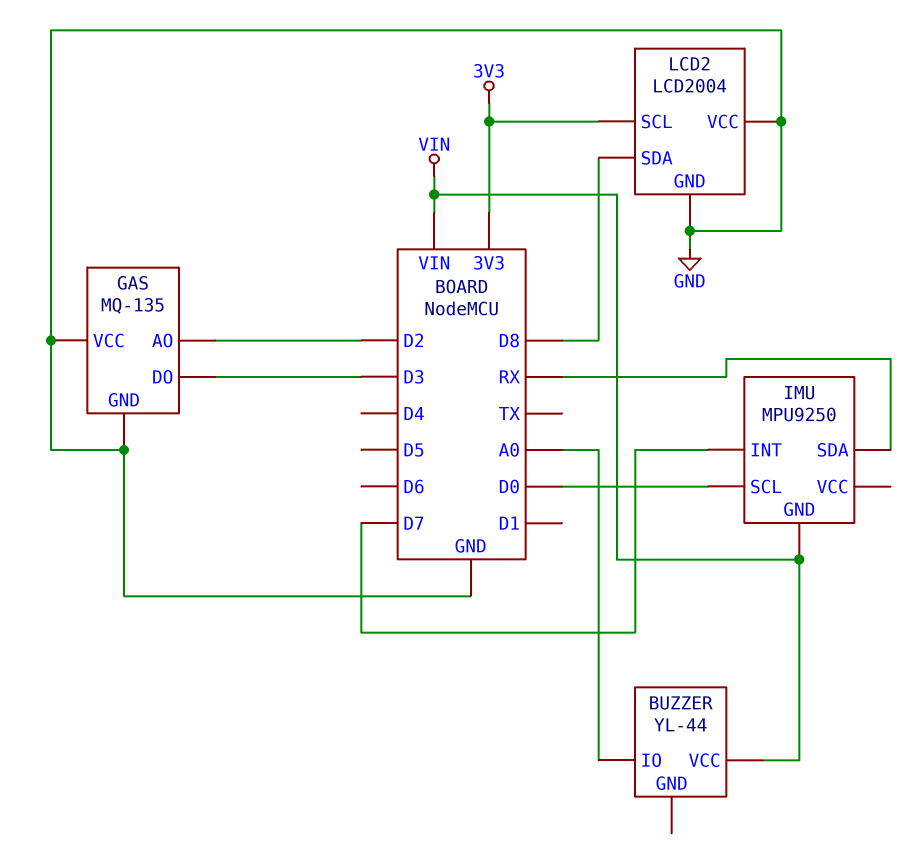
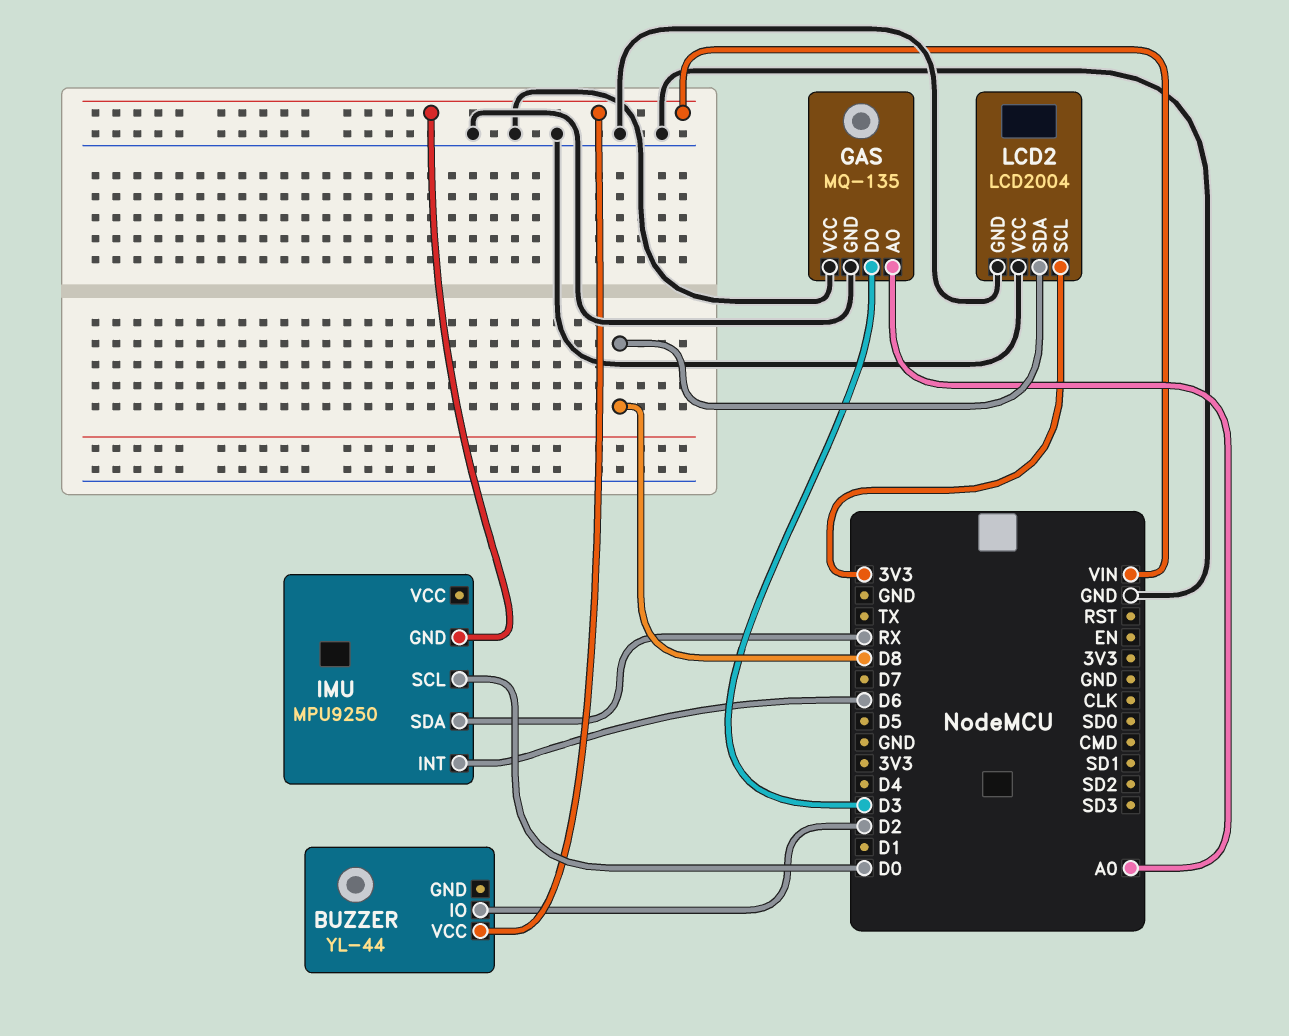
BUZZER pin IO: A0 -> D2
GAS pin AO: D2 -> A0
IMU pin INT: D7 -> D6

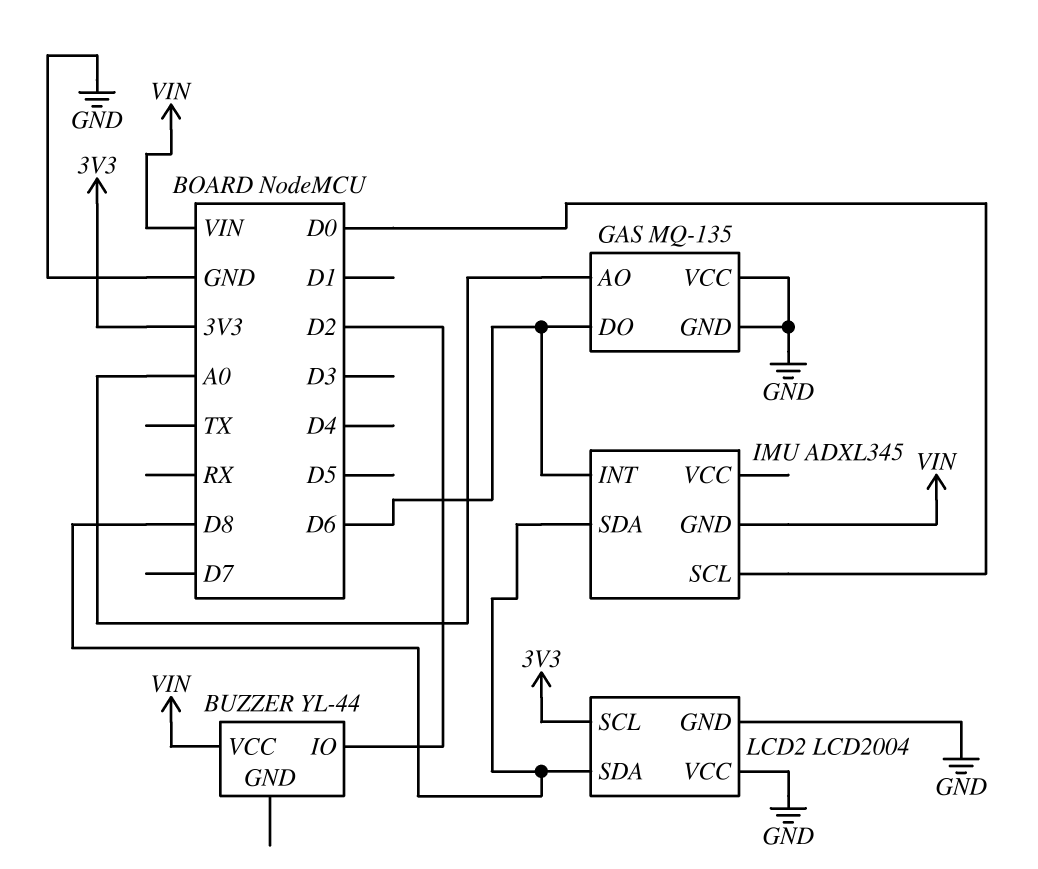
GAS pin DO: D3 -> D6
IMU: MPU9250 -> ADXL345
IMU pin SDA: RX -> D8

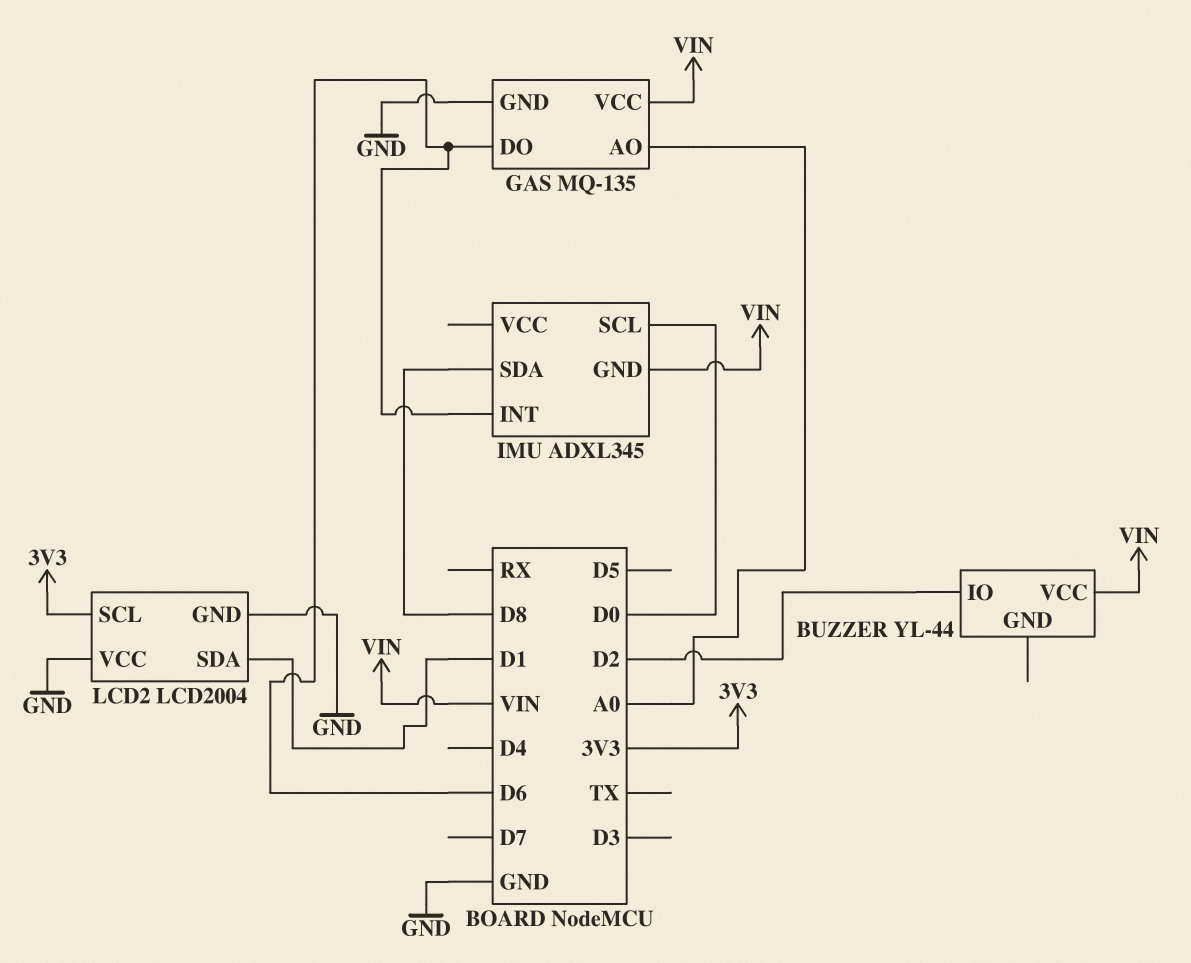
GAS pin VCC: GND -> VIN
LCD2 pin SDA: D8 -> D1

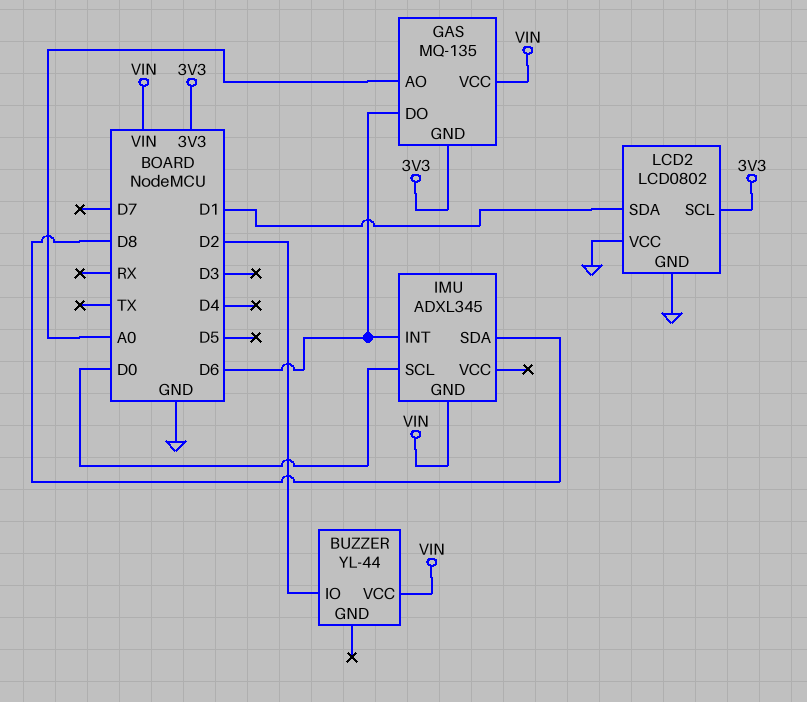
GAS pin GND: GND -> 3V3
LCD2: LCD2004 -> LCD0802

